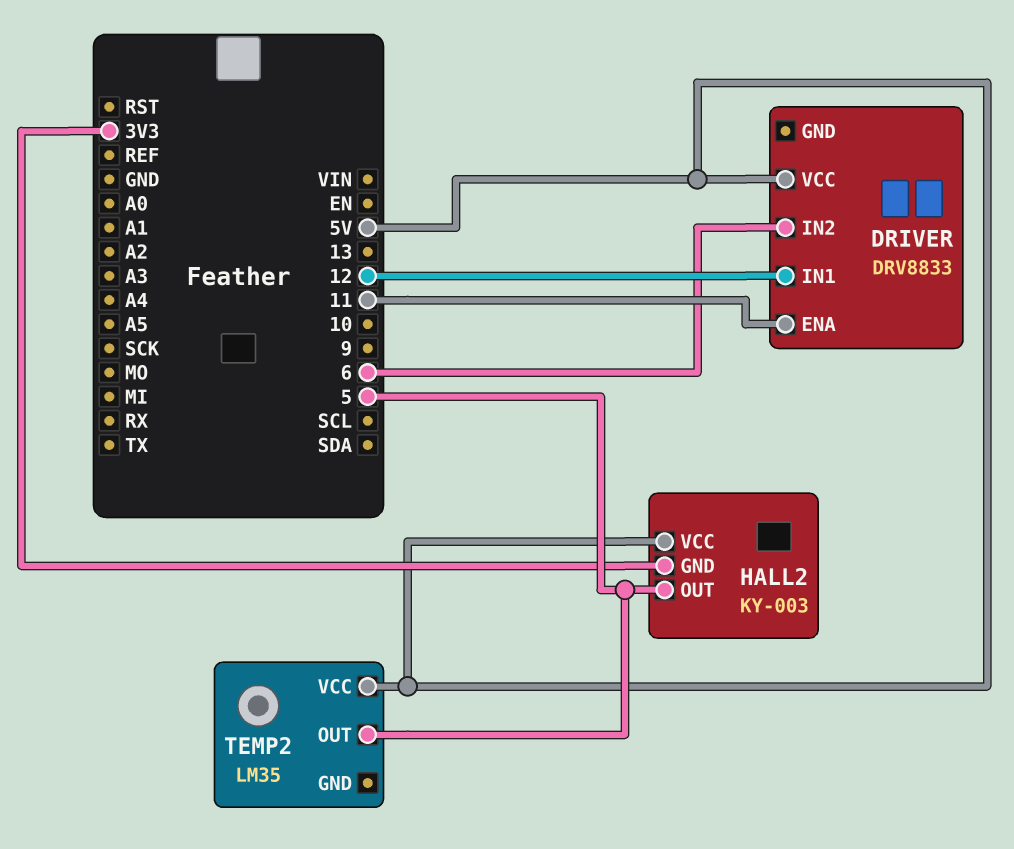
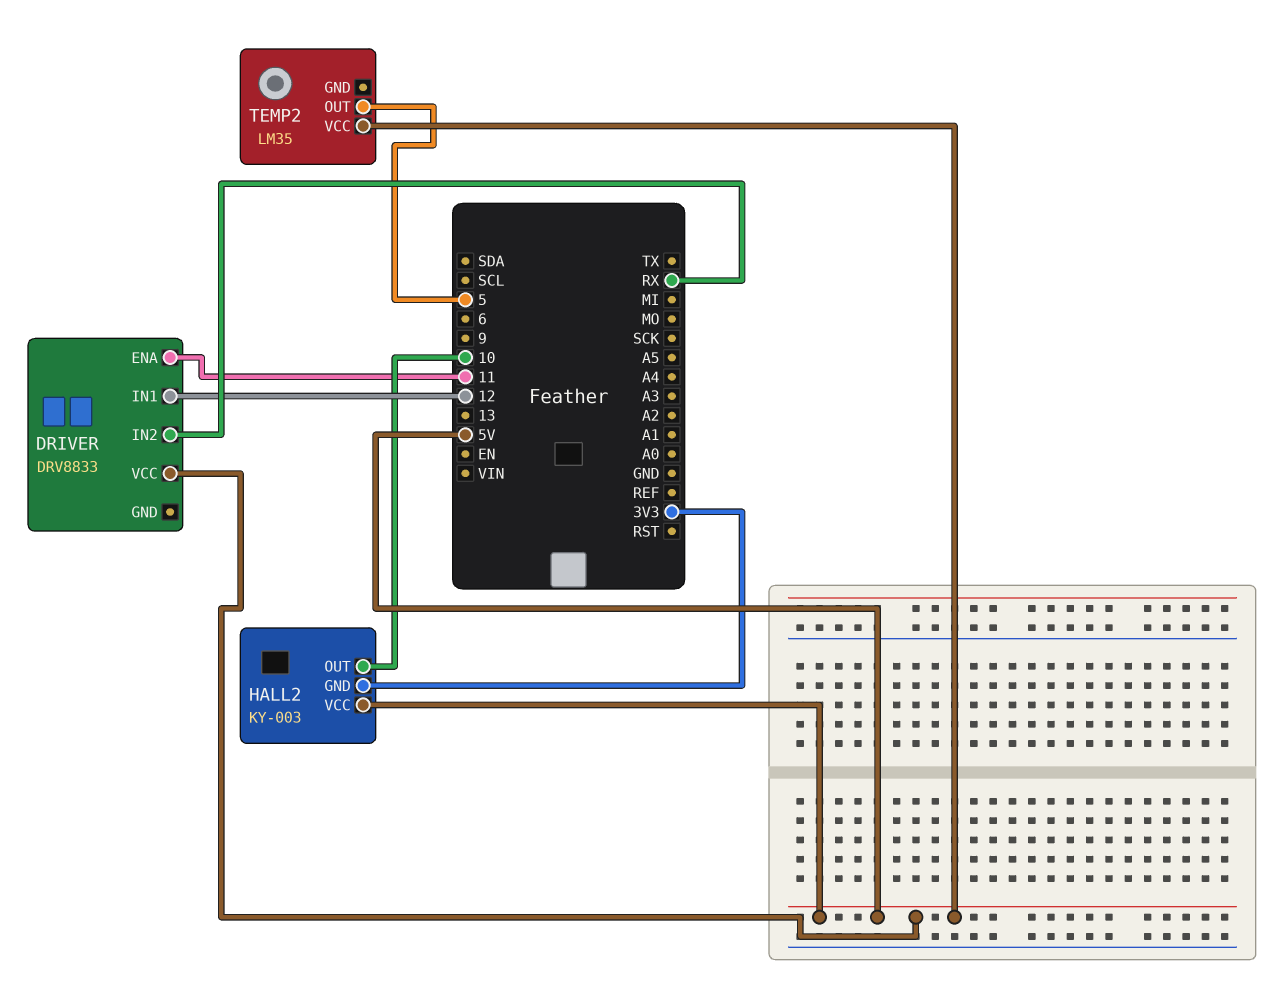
DRIVER pin IN2: 6 -> RX
HALL2 pin OUT: 5 -> 10

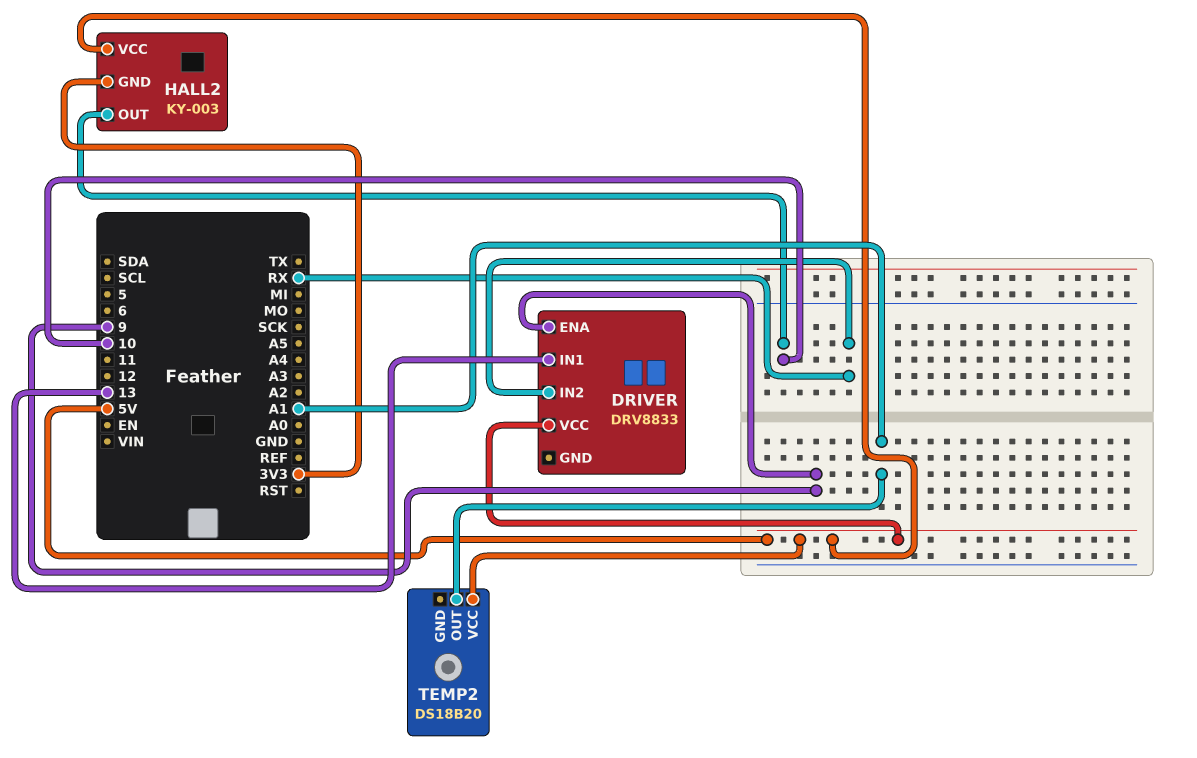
DRIVER pin ENA: 11 -> 9
DRIVER pin IN1: 12 -> 13
TEMP2: LM35 -> DS18B20
TEMP2 pin OUT: 5 -> A1

